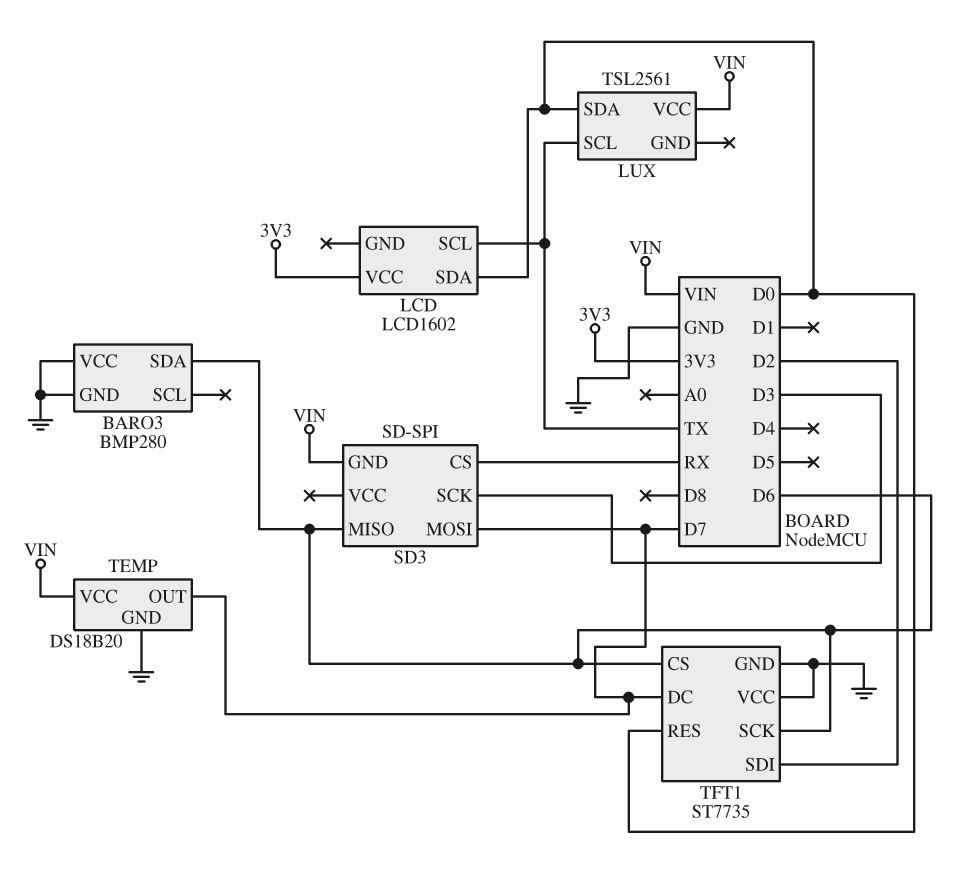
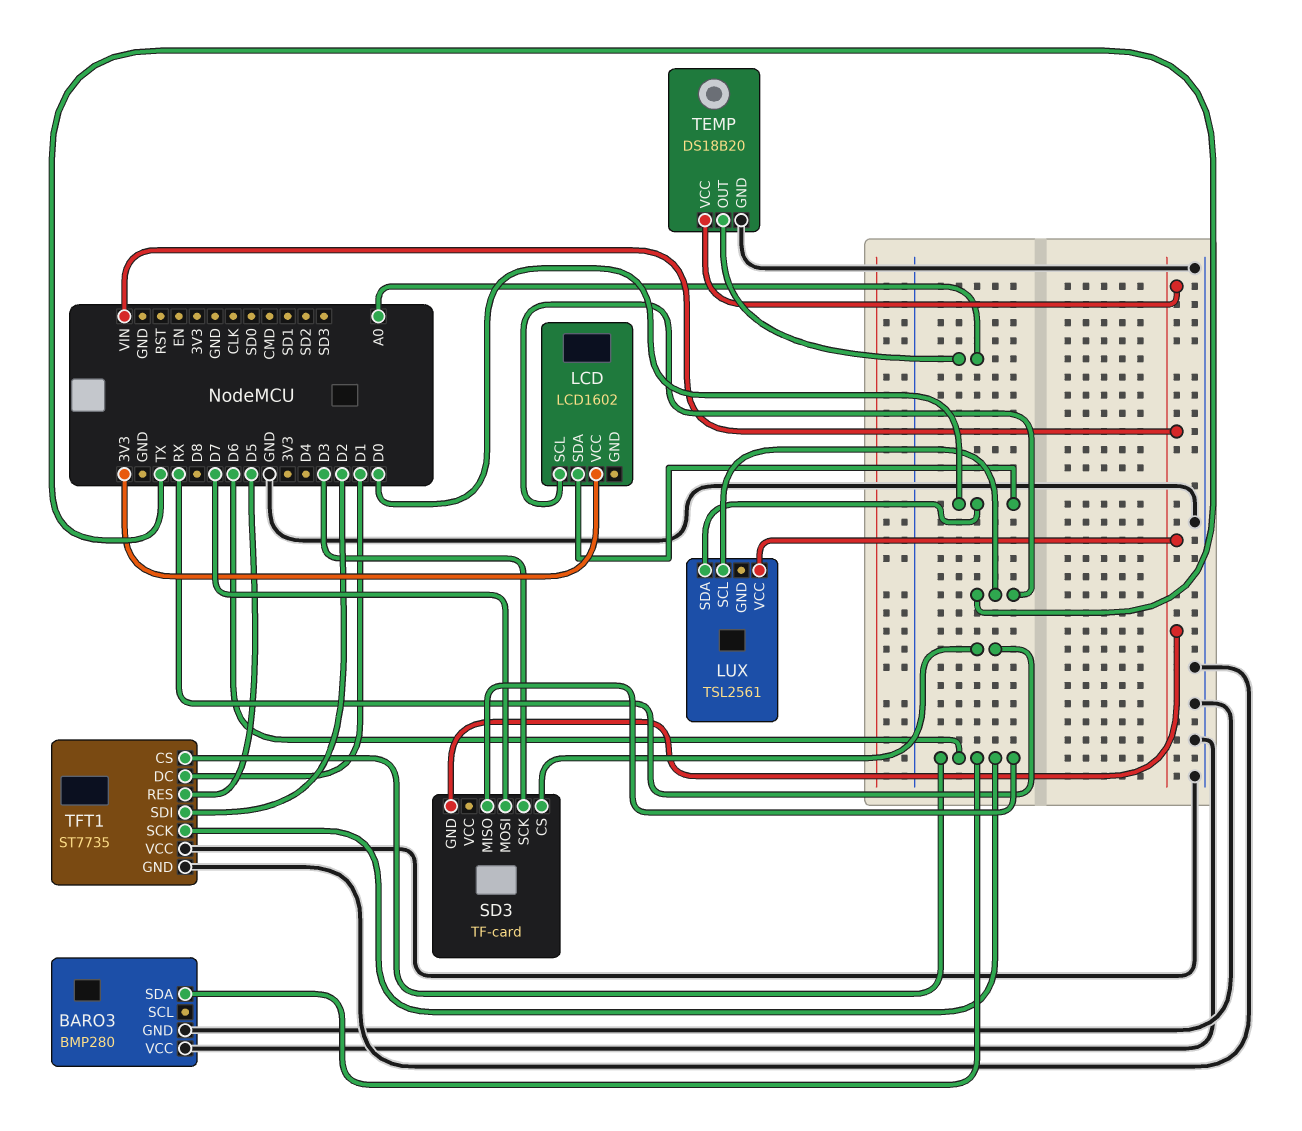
SD3: SD-SPI -> TF-card
TEMP pin OUT: D7 -> A0
TFT1 pin DC: D7 -> D1
TFT1 pin RES: D0 -> D5

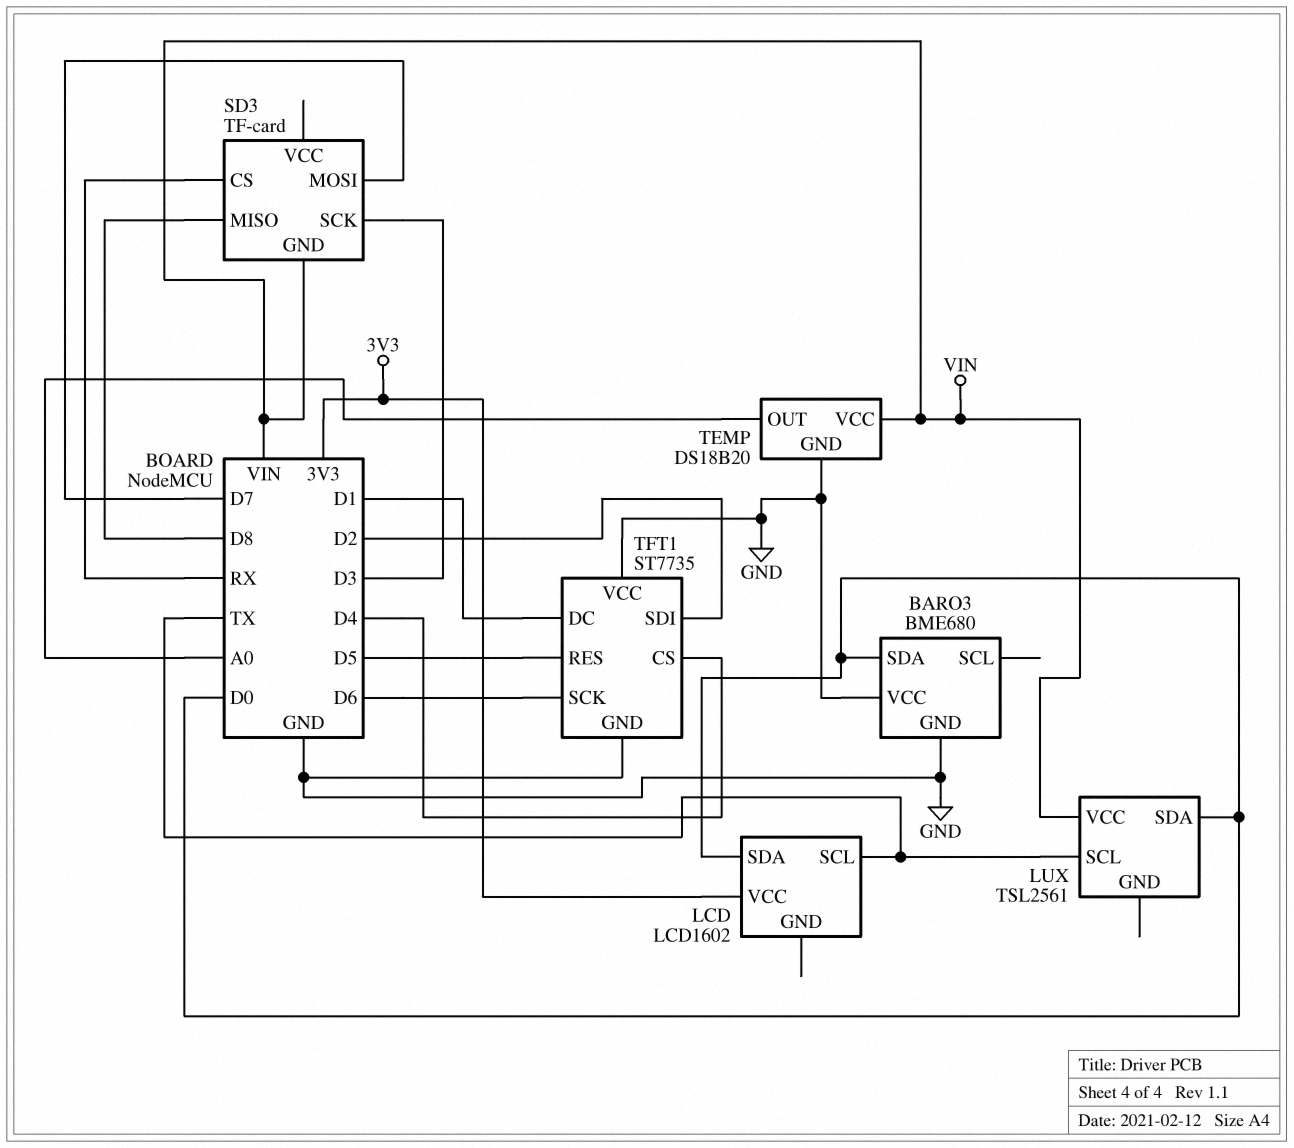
BARO3: BMP280 -> BME680
BARO3 pin SDA: D6 -> D0
SD3 pin MISO: D6 -> D8
TFT1 pin CS: D6 -> D4

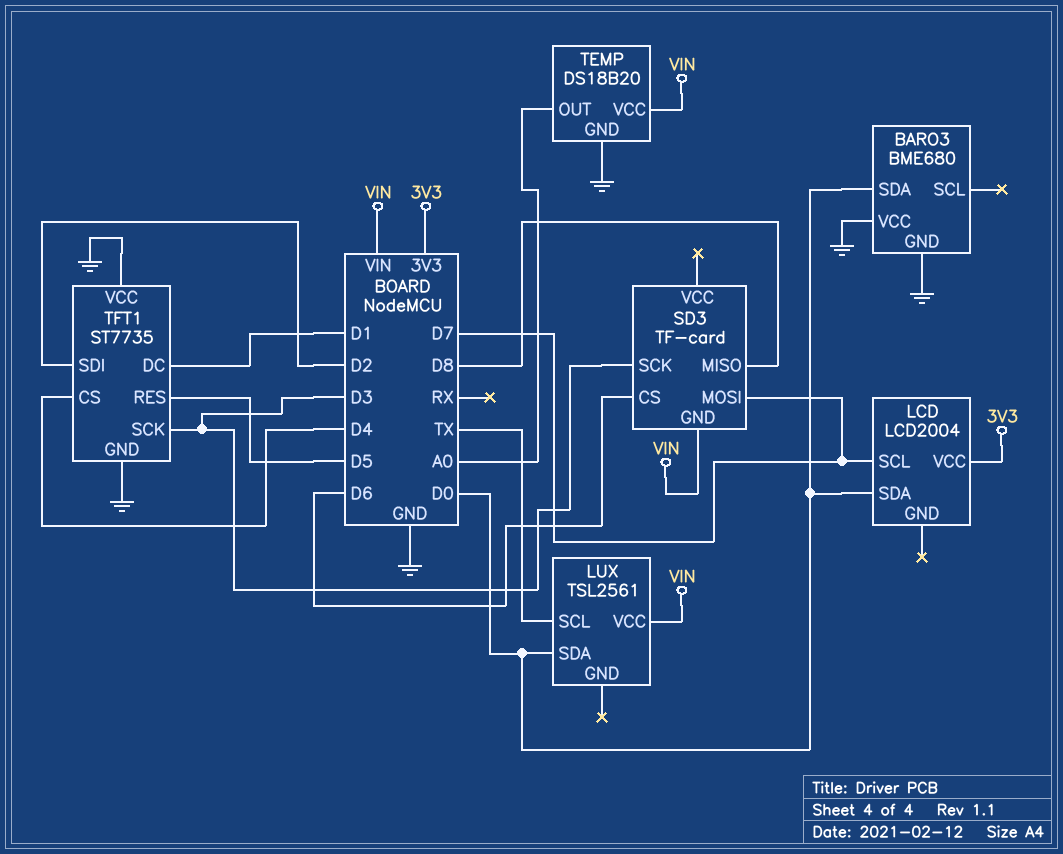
LCD: LCD1602 -> LCD2004
LCD pin SCL: TX -> D7
SD3 pin CS: RX -> D6
TFT1 pin SCK: D6 -> D3

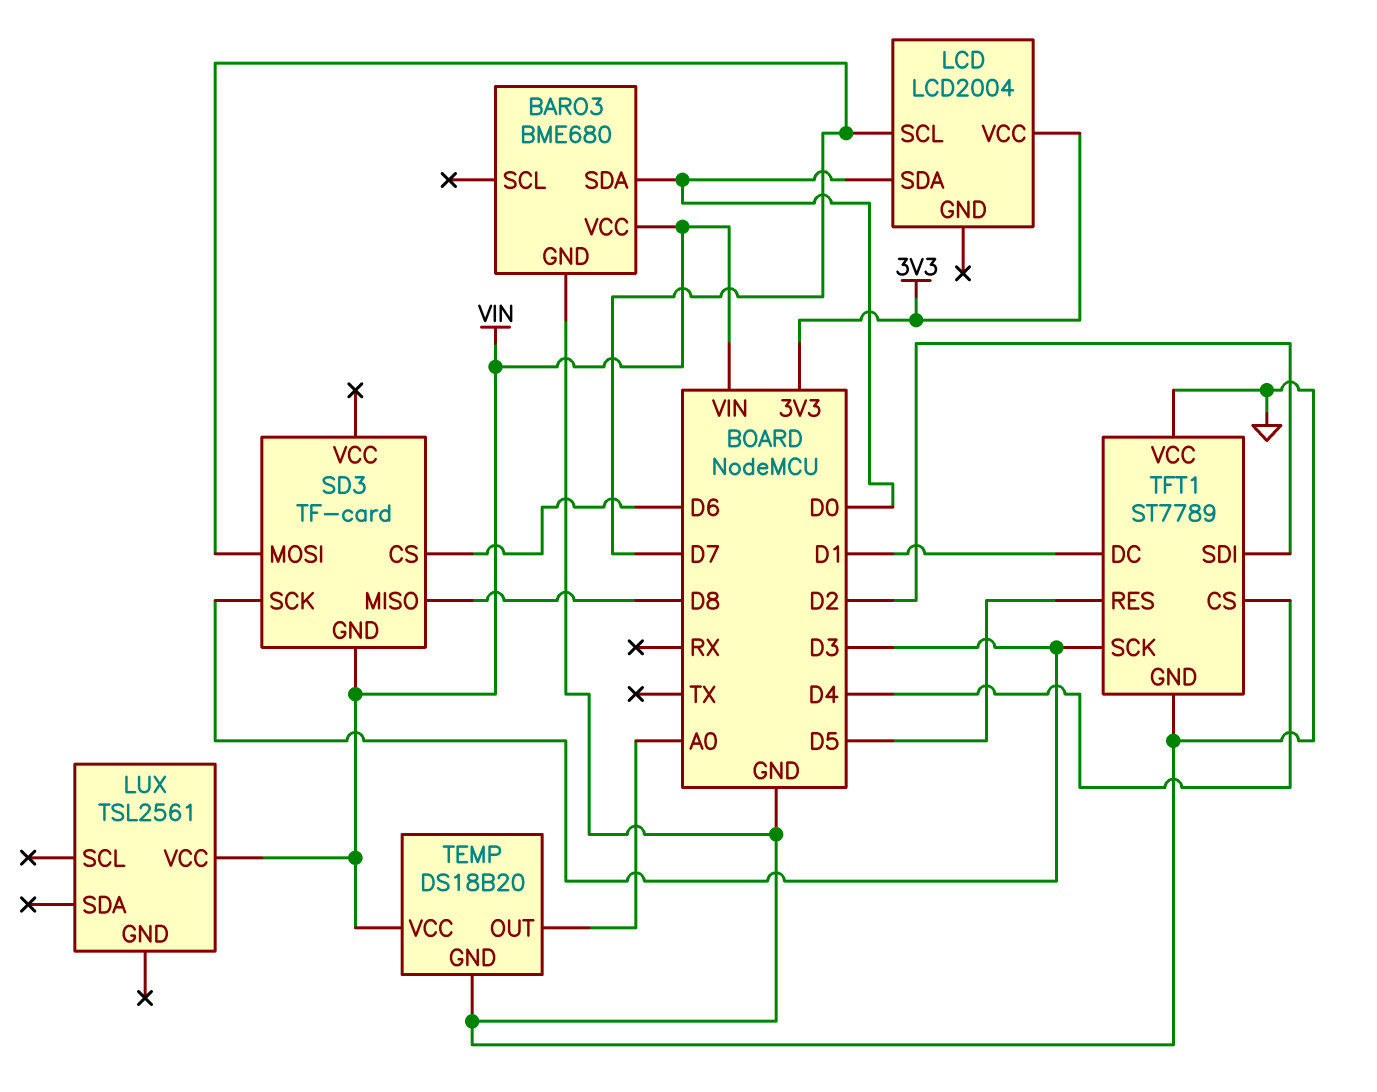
BARO3 pin VCC: GND -> VIN
LUX pin SCL: TX -> none
LUX pin SDA: D0 -> none
TFT1: ST7735 -> ST7789

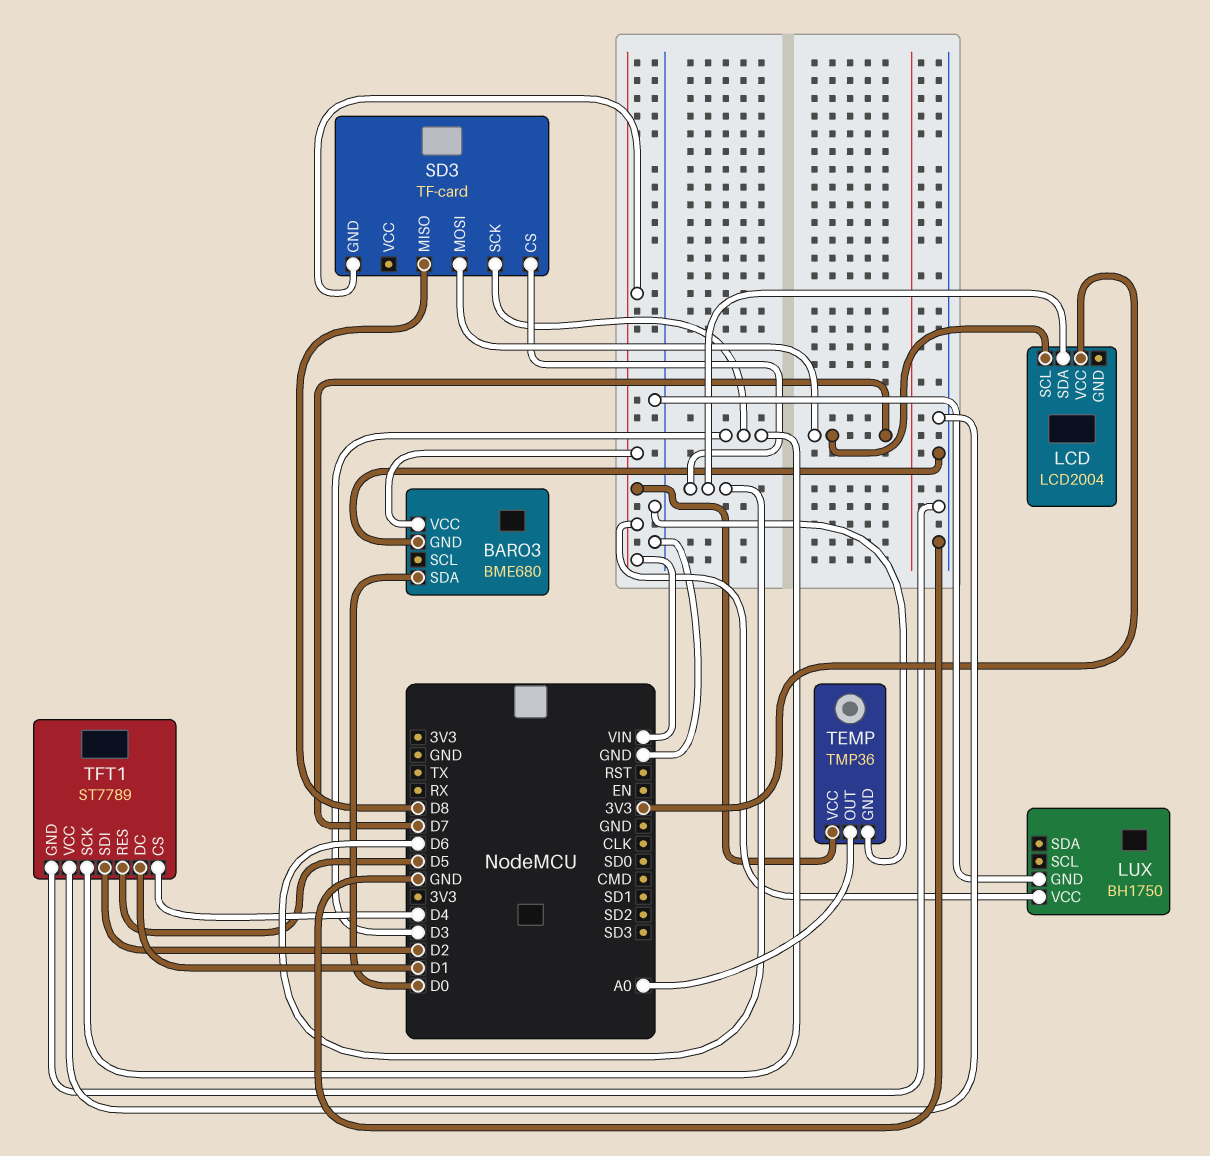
LCD pin SDA: D0 -> D6
LUX: TSL2561 -> BH1750
LUX pin GND: none -> GND
TEMP: DS18B20 -> TMP36

